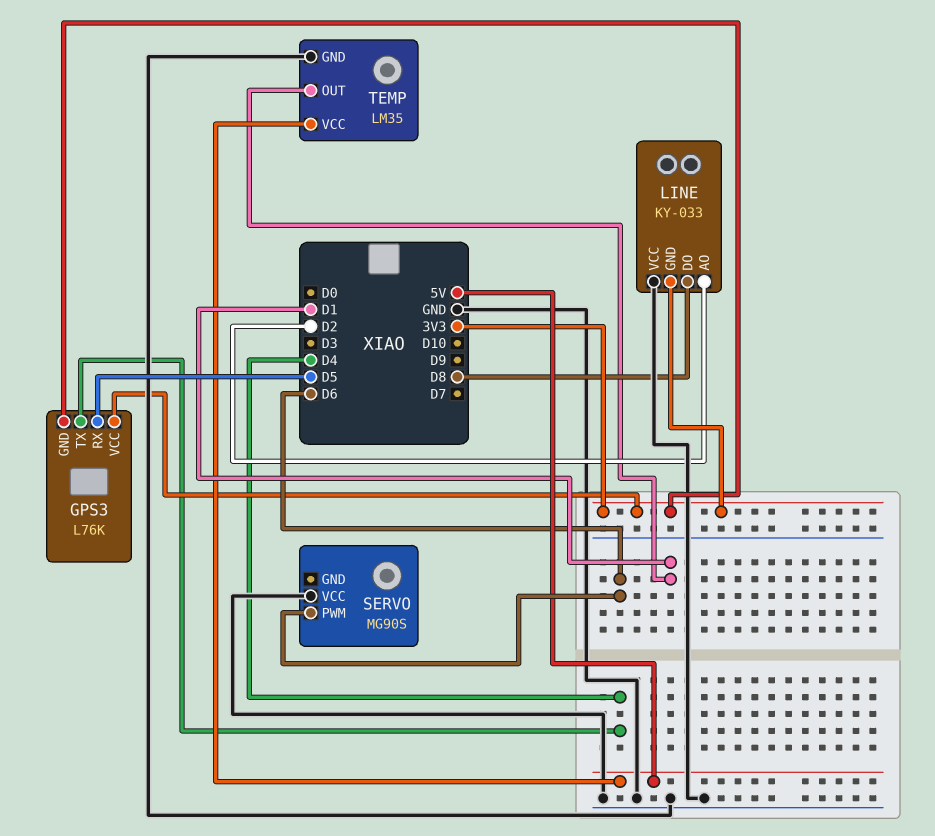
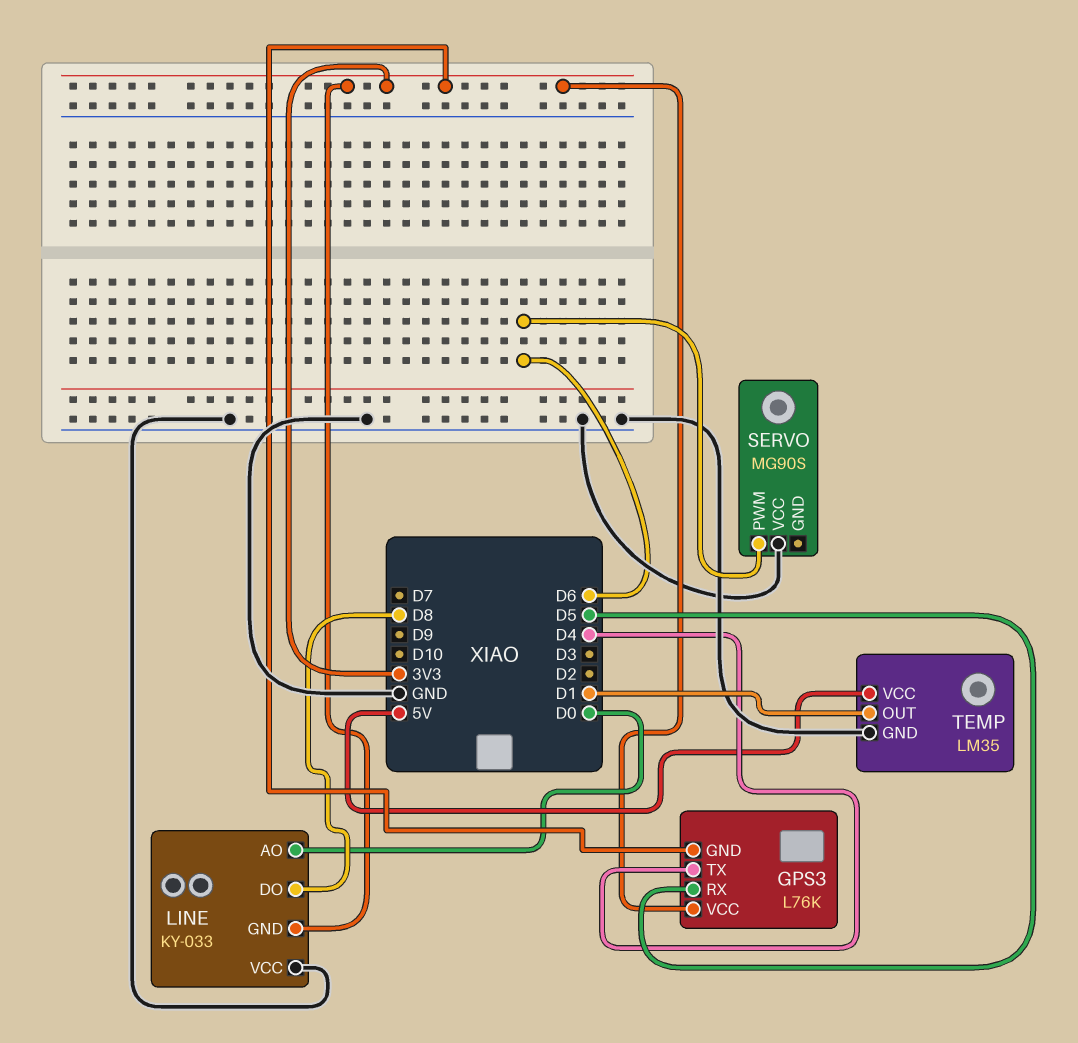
LINE pin AO: D2 -> D0

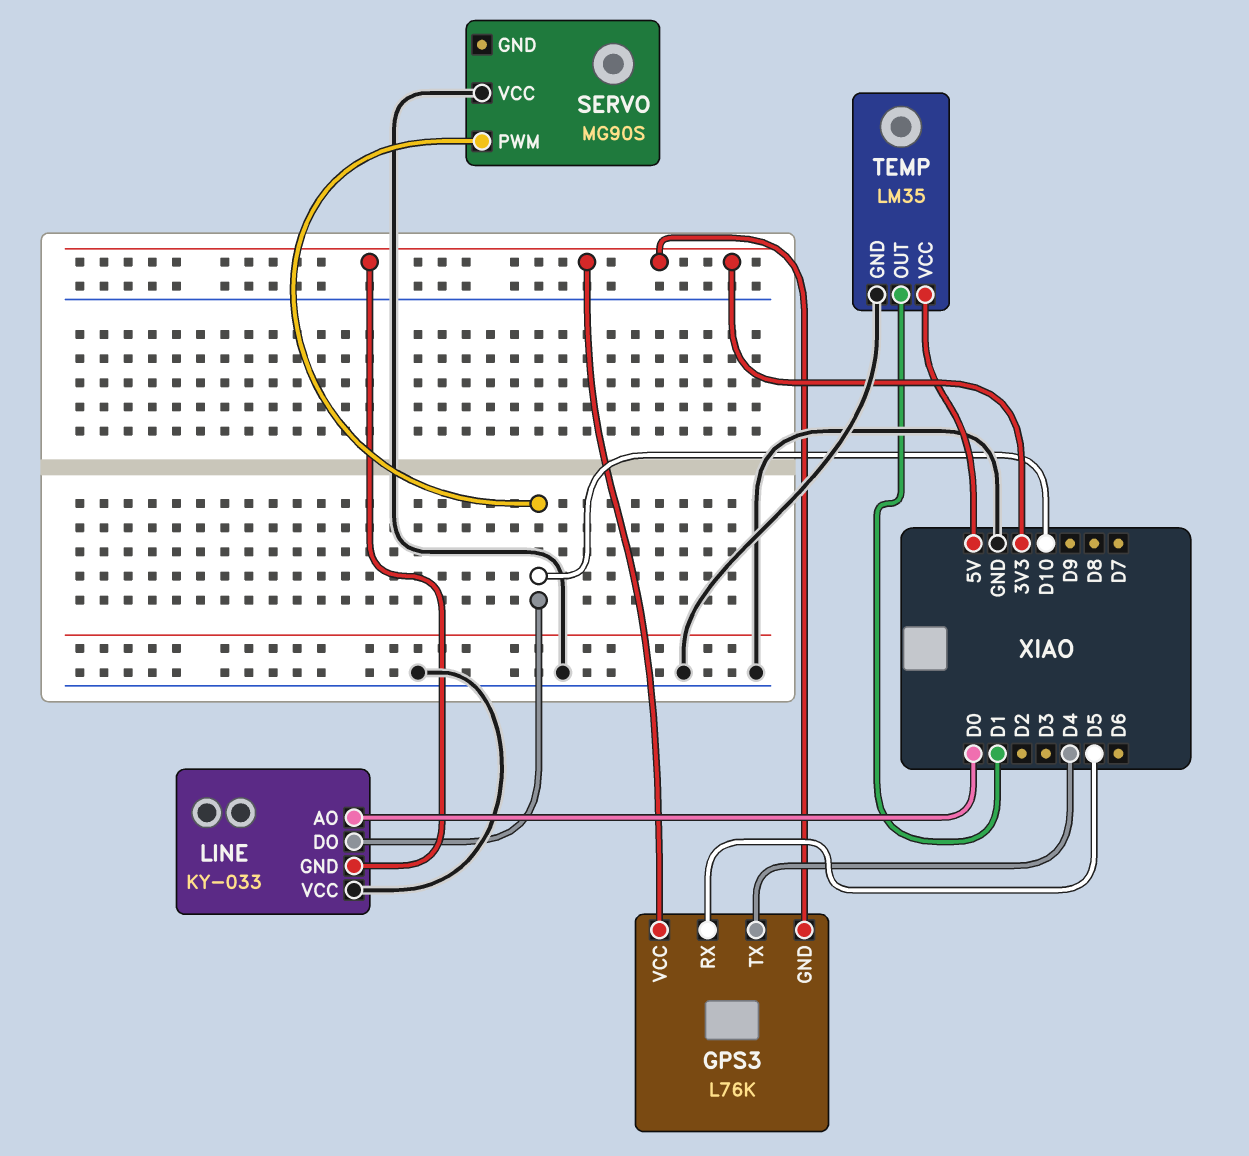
LINE pin DO: D8 -> D10
SERVO pin PWM: D6 -> D10

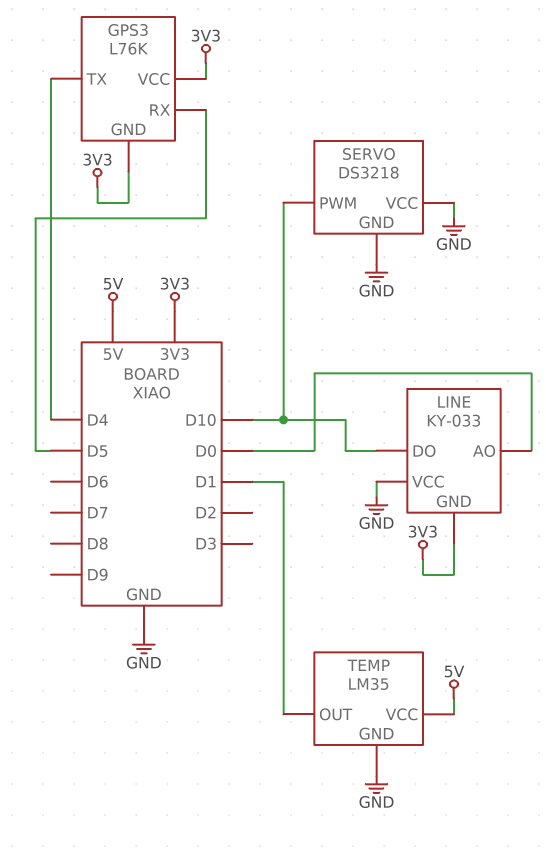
SERVO: MG90S -> DS3218
SERVO pin GND: none -> GND

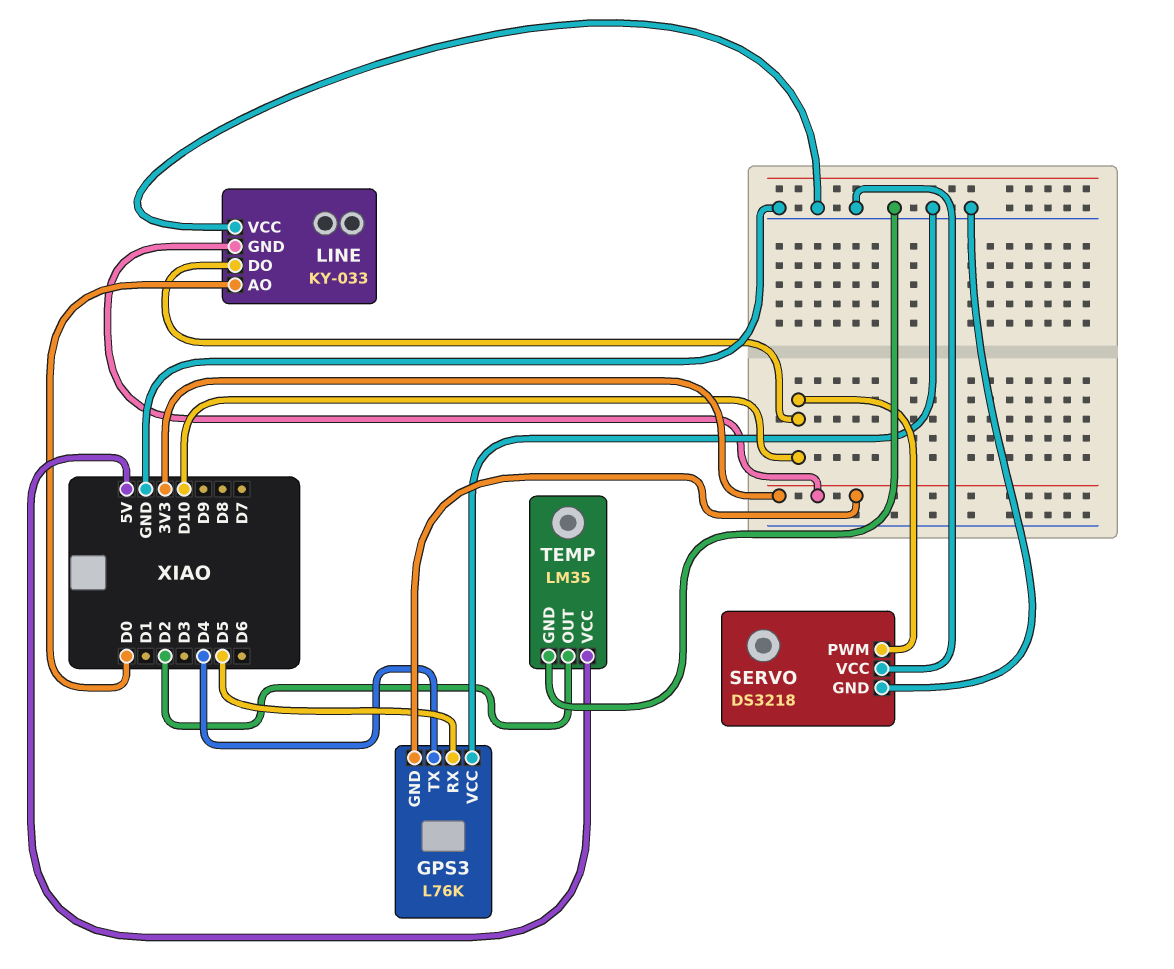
GPS3 pin VCC: 3V3 -> GND
TEMP pin OUT: D1 -> D2

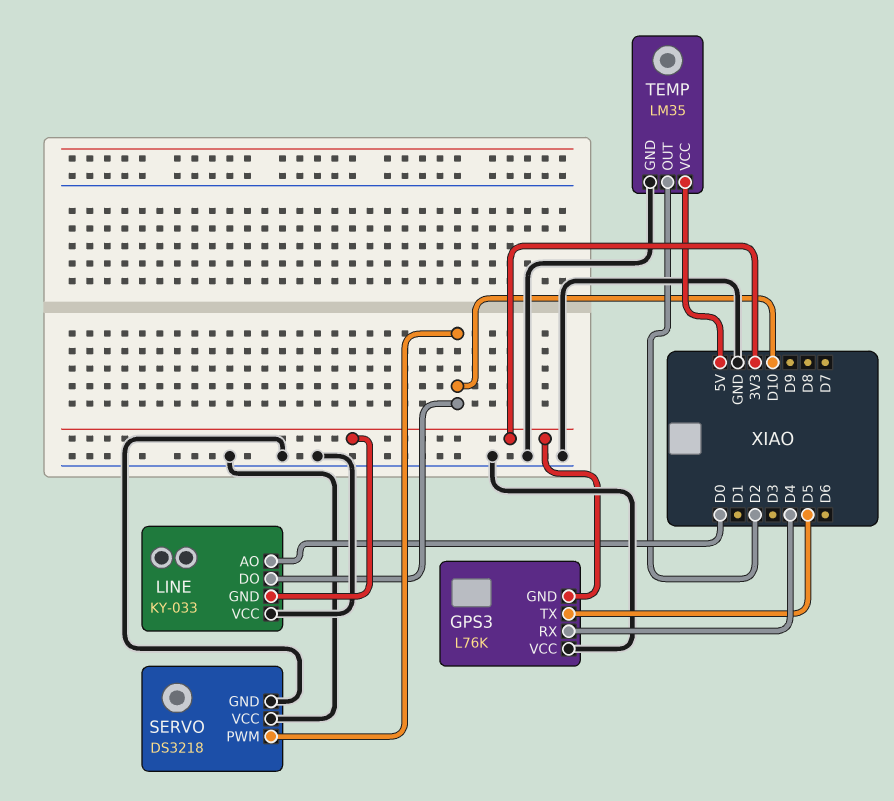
GPS3 pin RX: D5 -> D4
GPS3 pin TX: D4 -> D5

